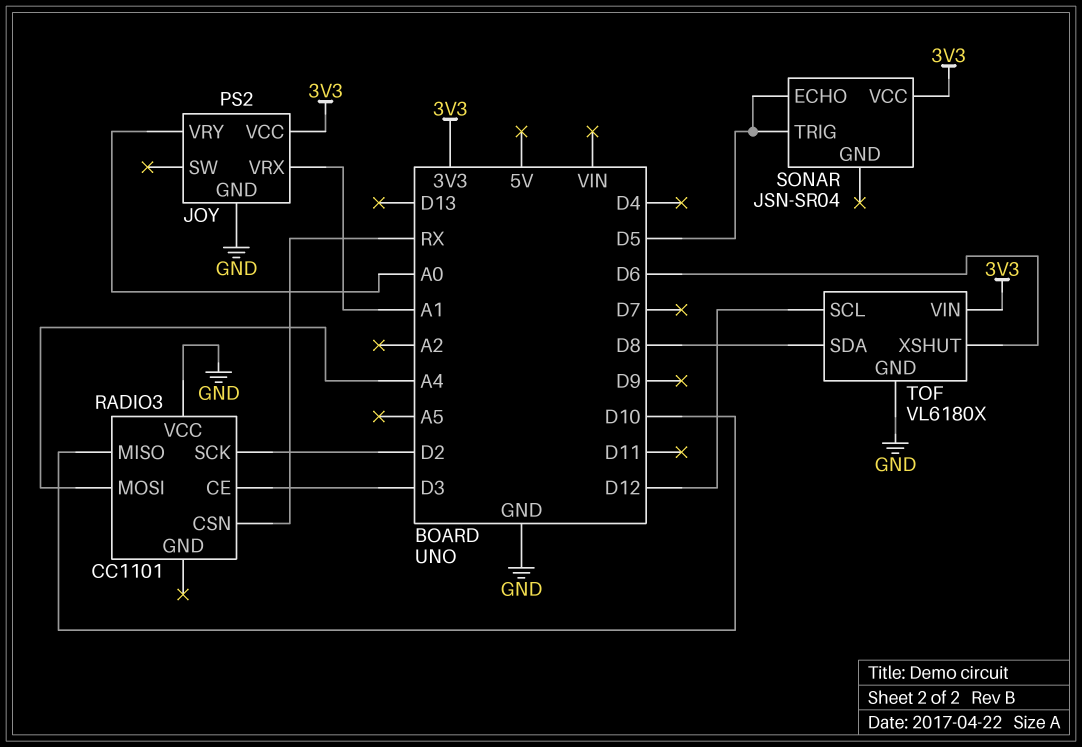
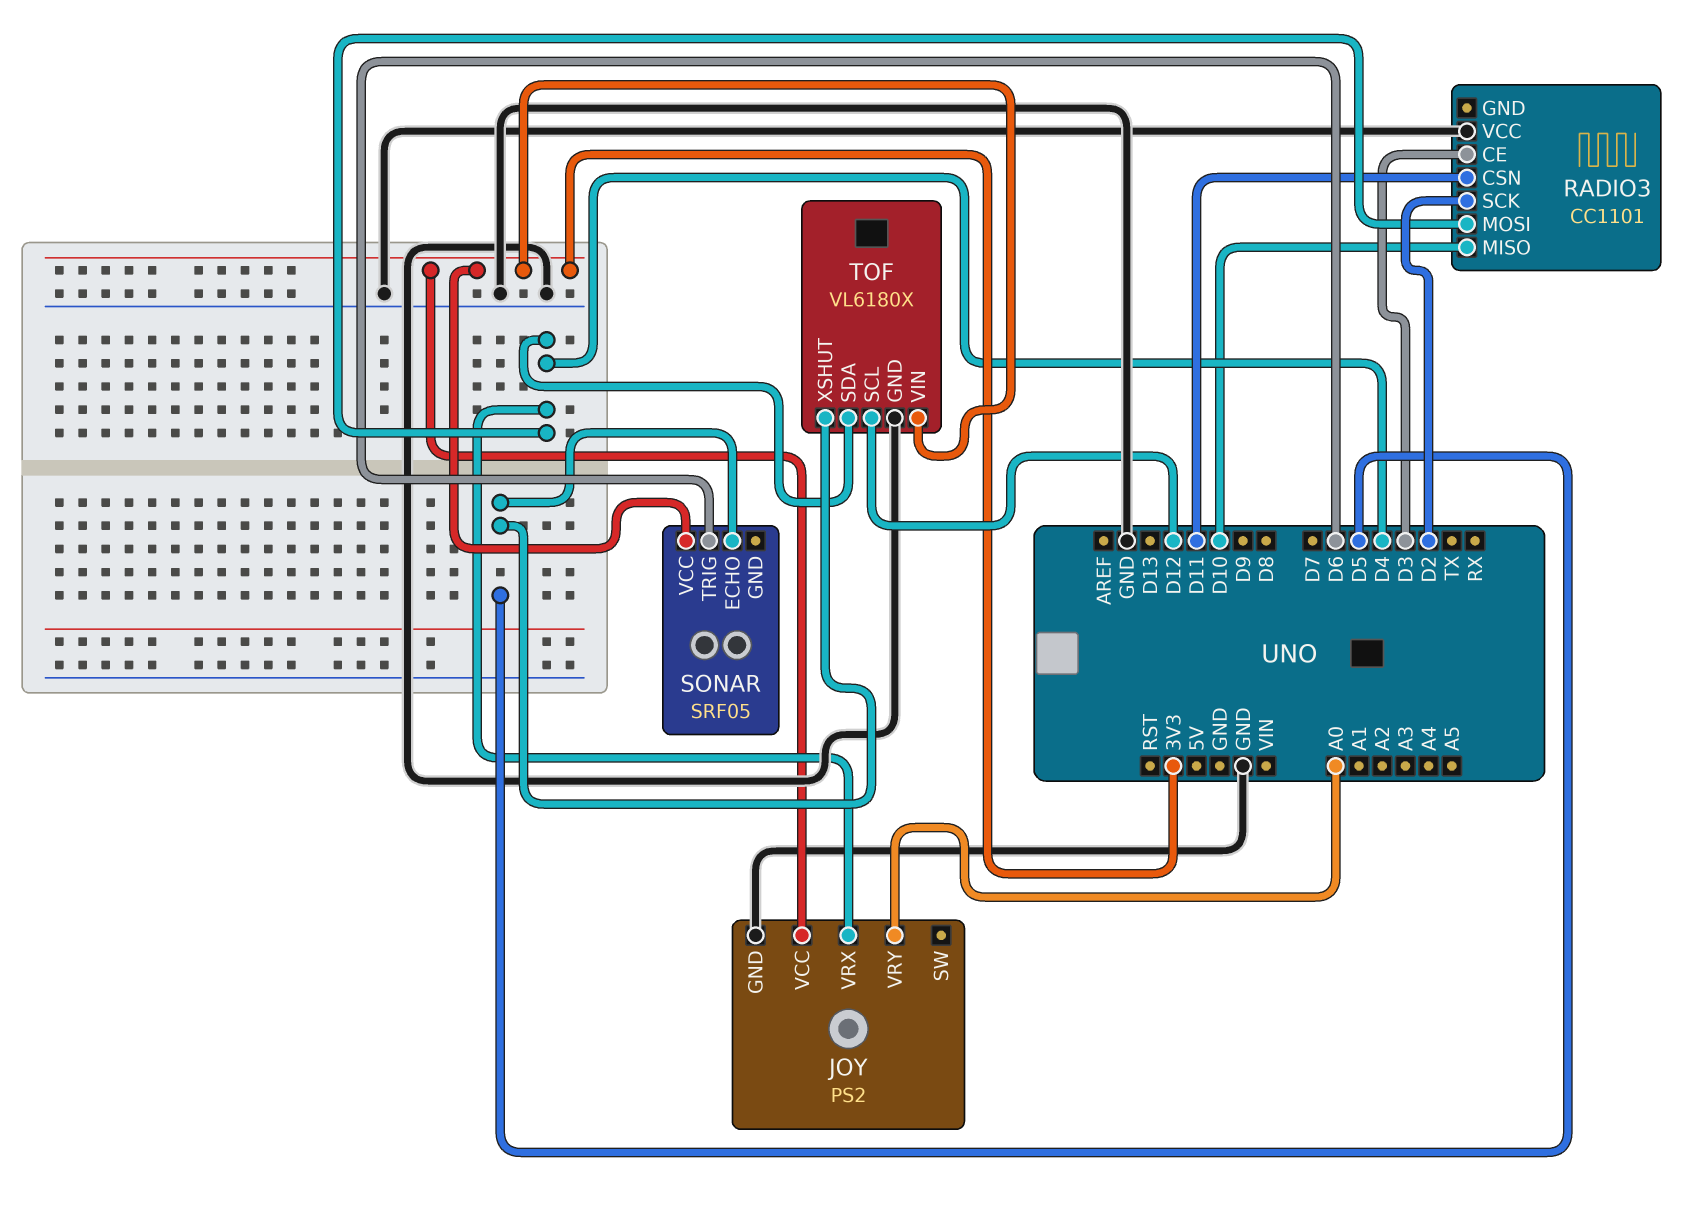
JOY pin VRX: A1 -> D4
RADIO3 pin CSN: RX -> D11
RADIO3 pin MOSI: A4 -> D4
SONAR: JSN-SR04 -> SRF05
SONAR pin TRIG: D5 -> D6
TOF pin SDA: D8 -> D4
TOF pin XSHUT: D6 -> D5

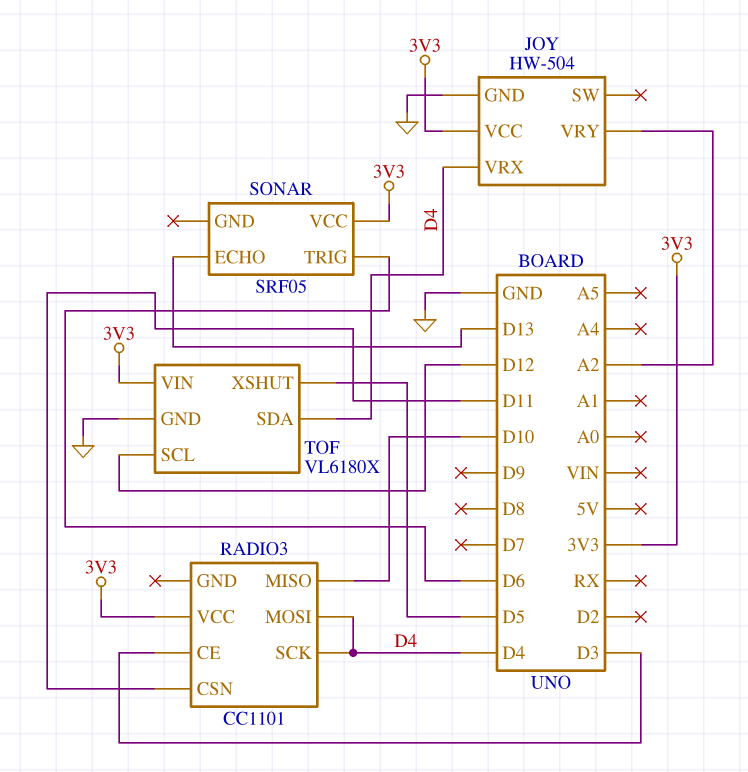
JOY: PS2 -> HW-504
JOY pin VRY: A0 -> A2
RADIO3 pin SCK: D2 -> D4
RADIO3 pin VCC: GND -> 3V3
SONAR pin ECHO: D5 -> D13

